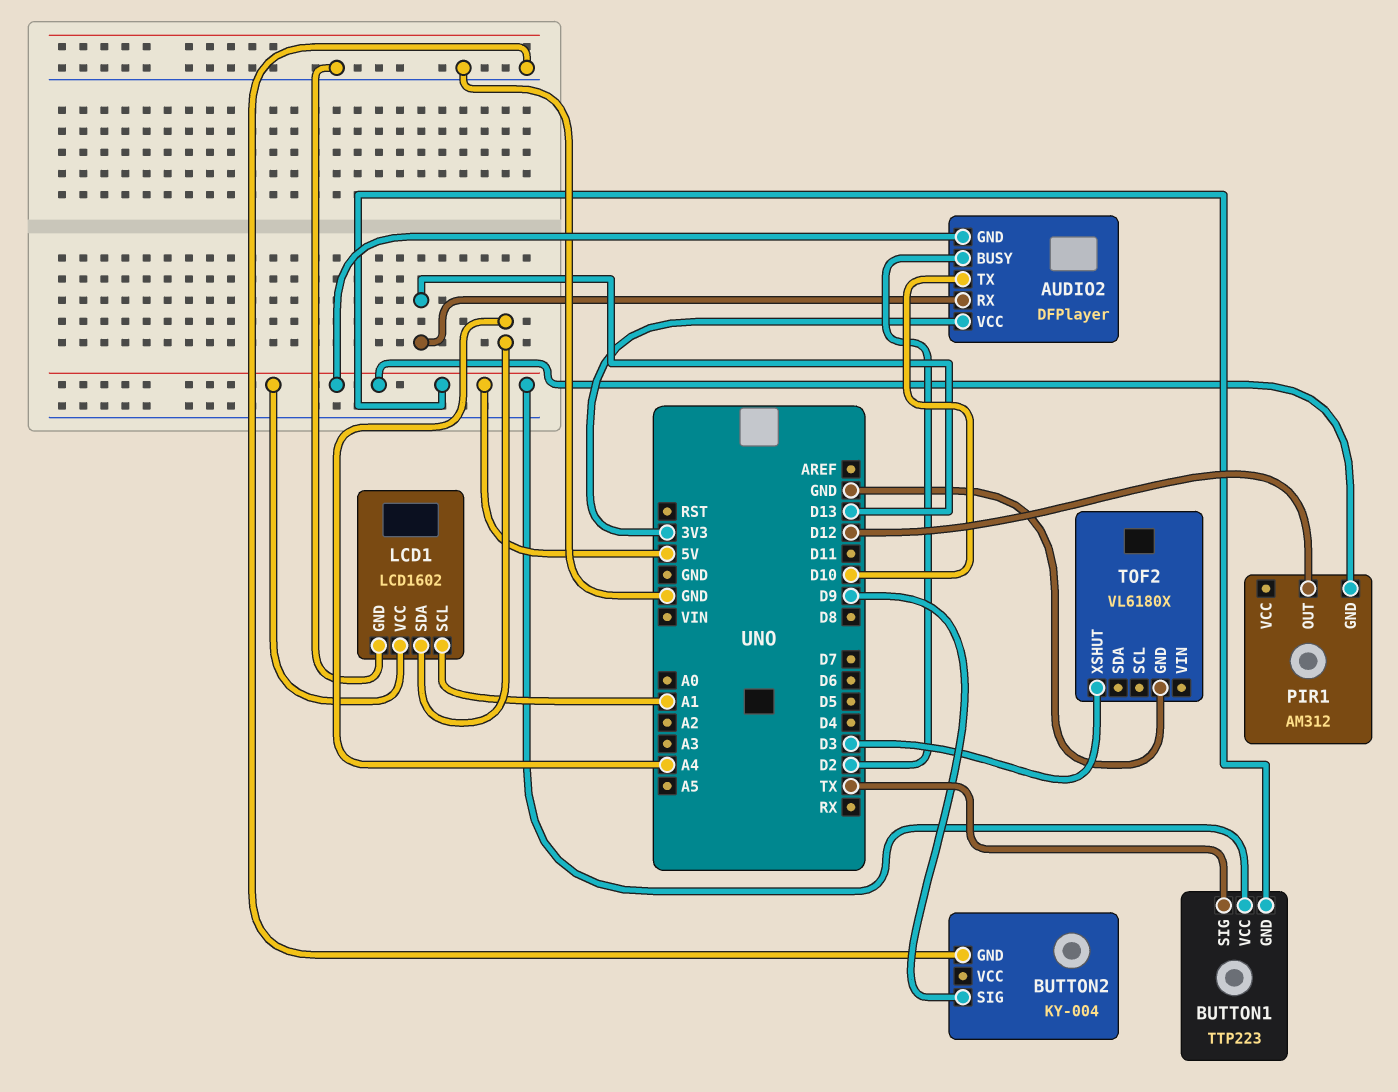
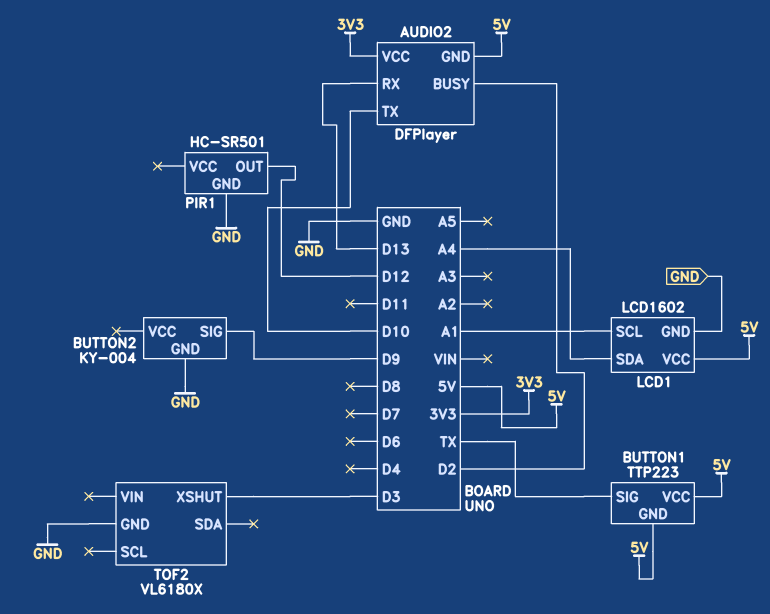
PIR1: AM312 -> HC-SR501
PIR1 pin GND: 5V -> GND

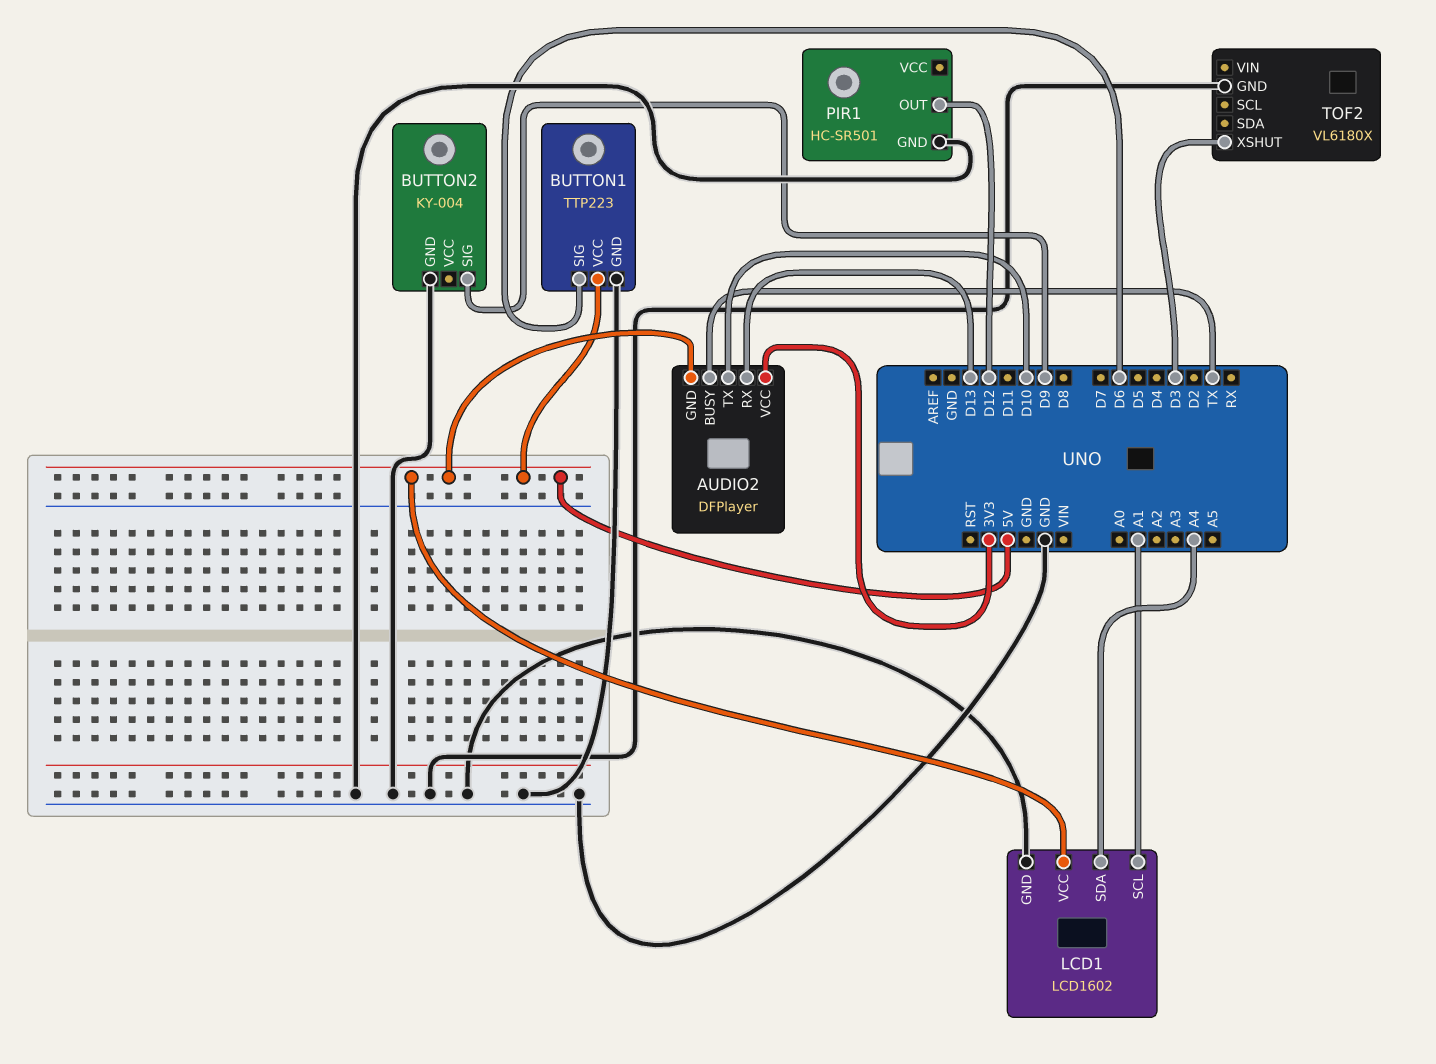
AUDIO2 pin BUSY: D2 -> TX
BUTTON1 pin GND: 5V -> GND
BUTTON1 pin SIG: TX -> D6

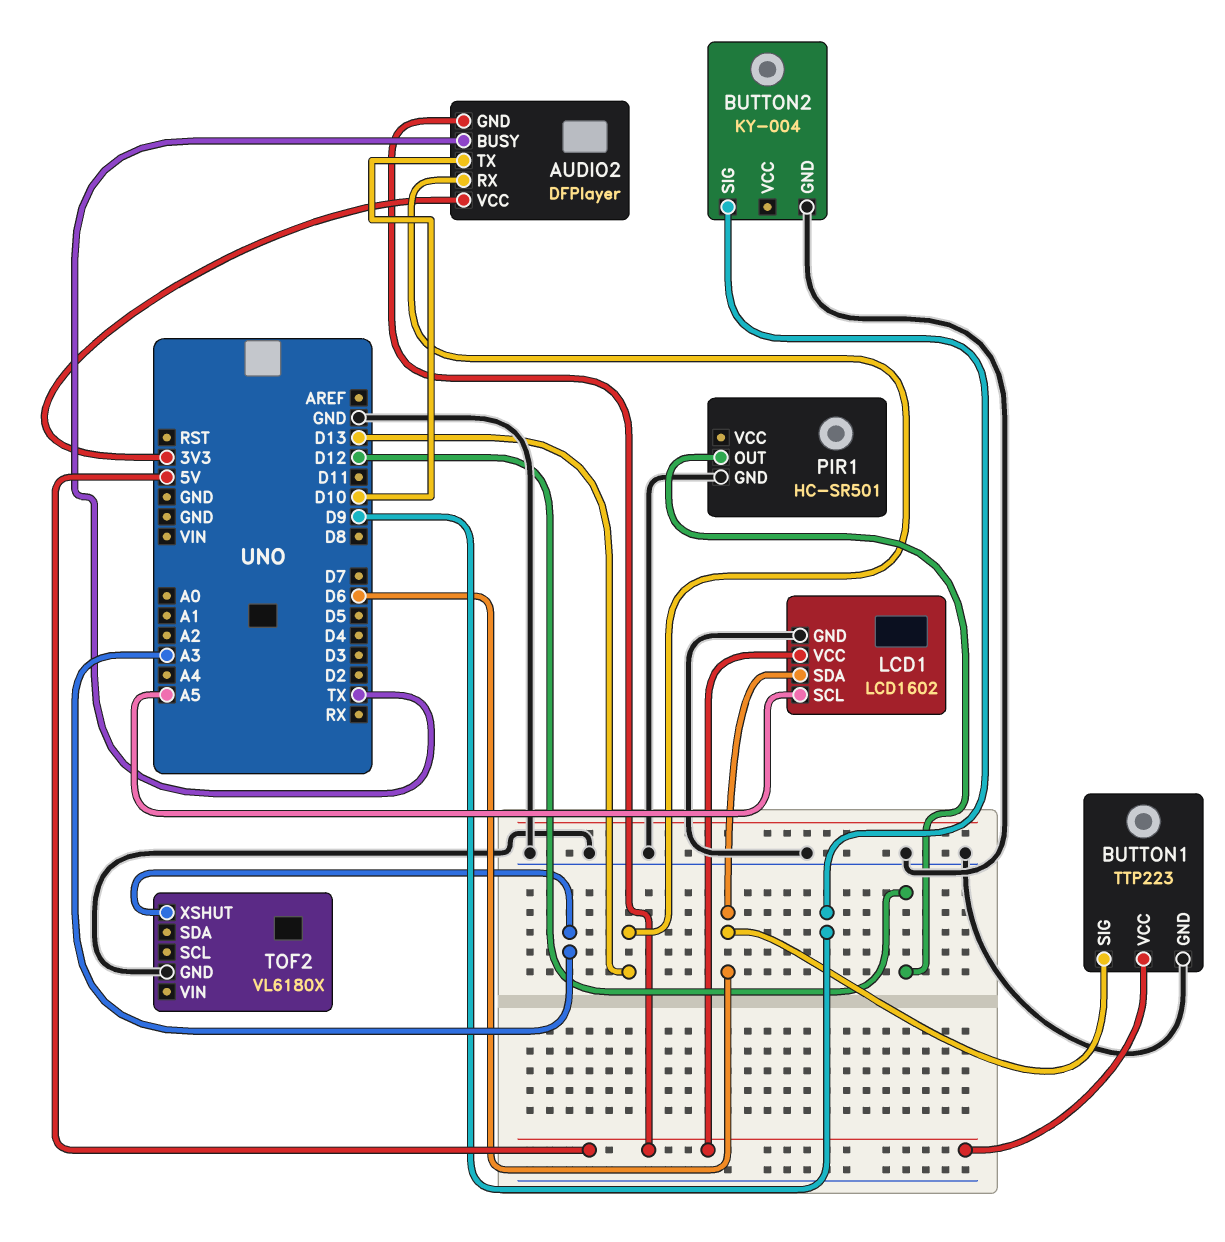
LCD1 pin SCL: A1 -> A5
LCD1 pin SDA: A4 -> D6
TOF2 pin XSHUT: D3 -> A3

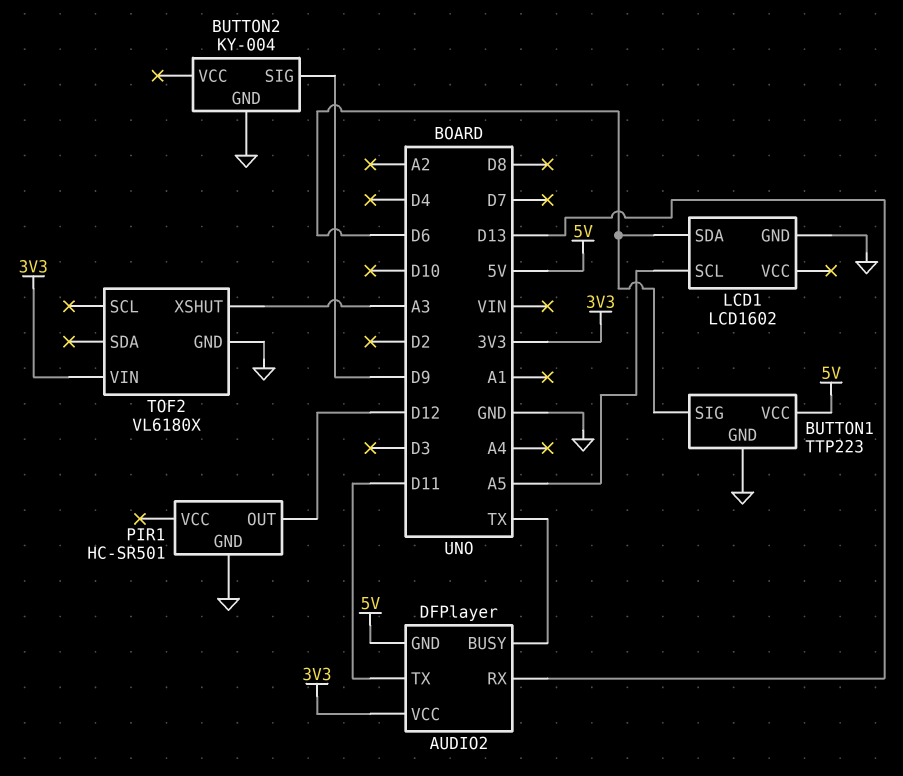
AUDIO2 pin TX: D10 -> D11
LCD1 pin VCC: 5V -> none
TOF2 pin VIN: none -> 3V3

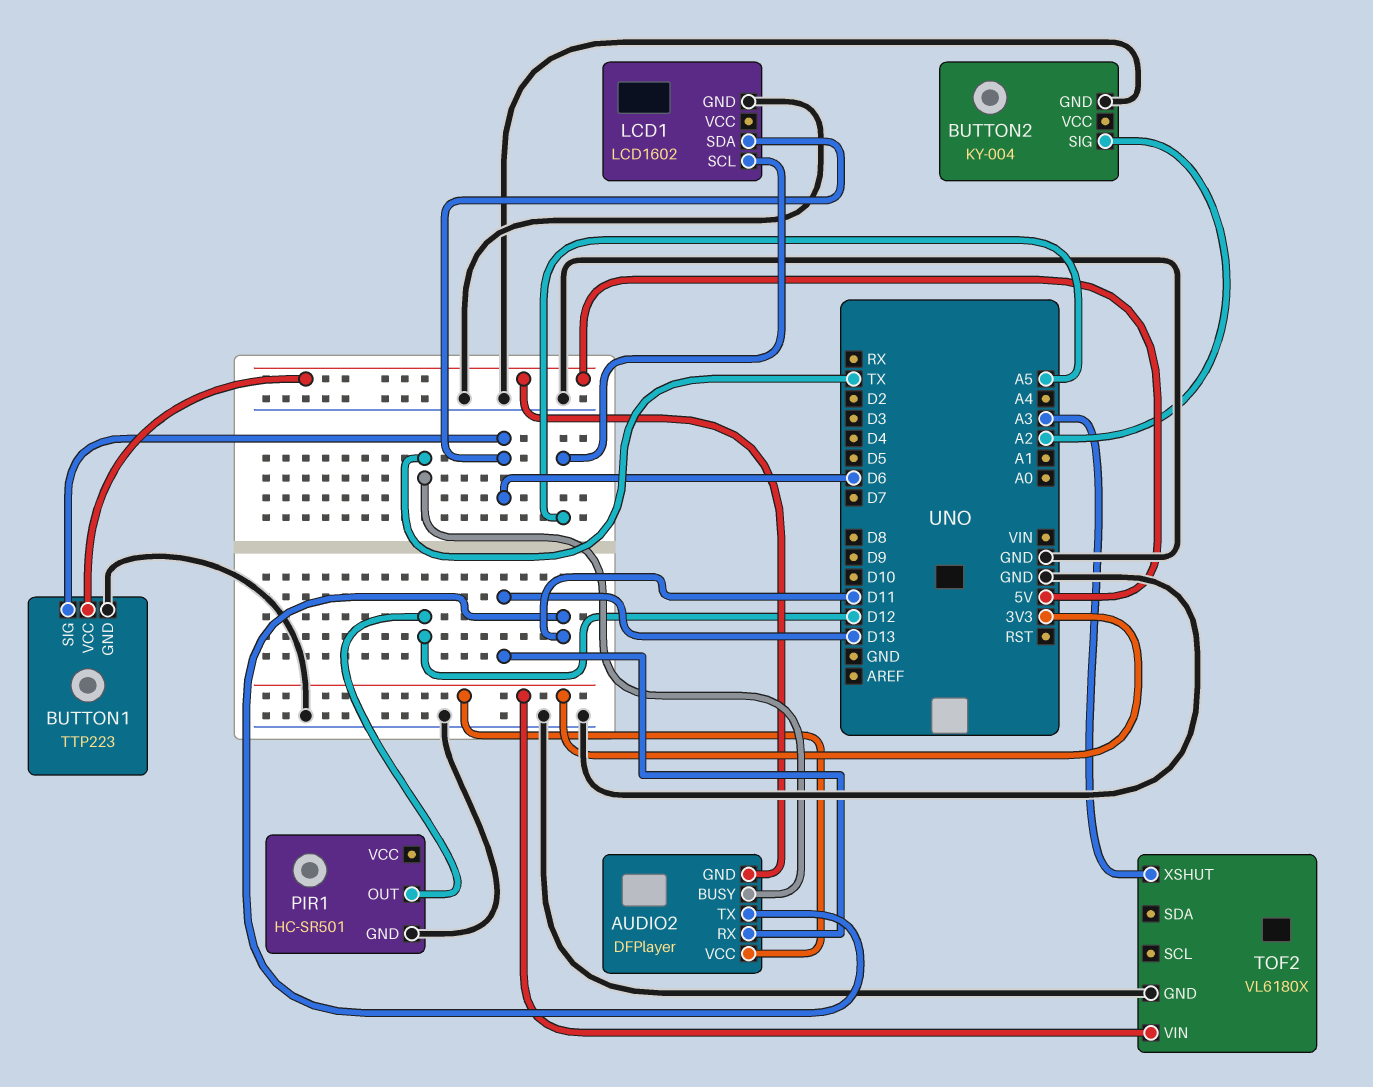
BUTTON2 pin SIG: D9 -> A2

